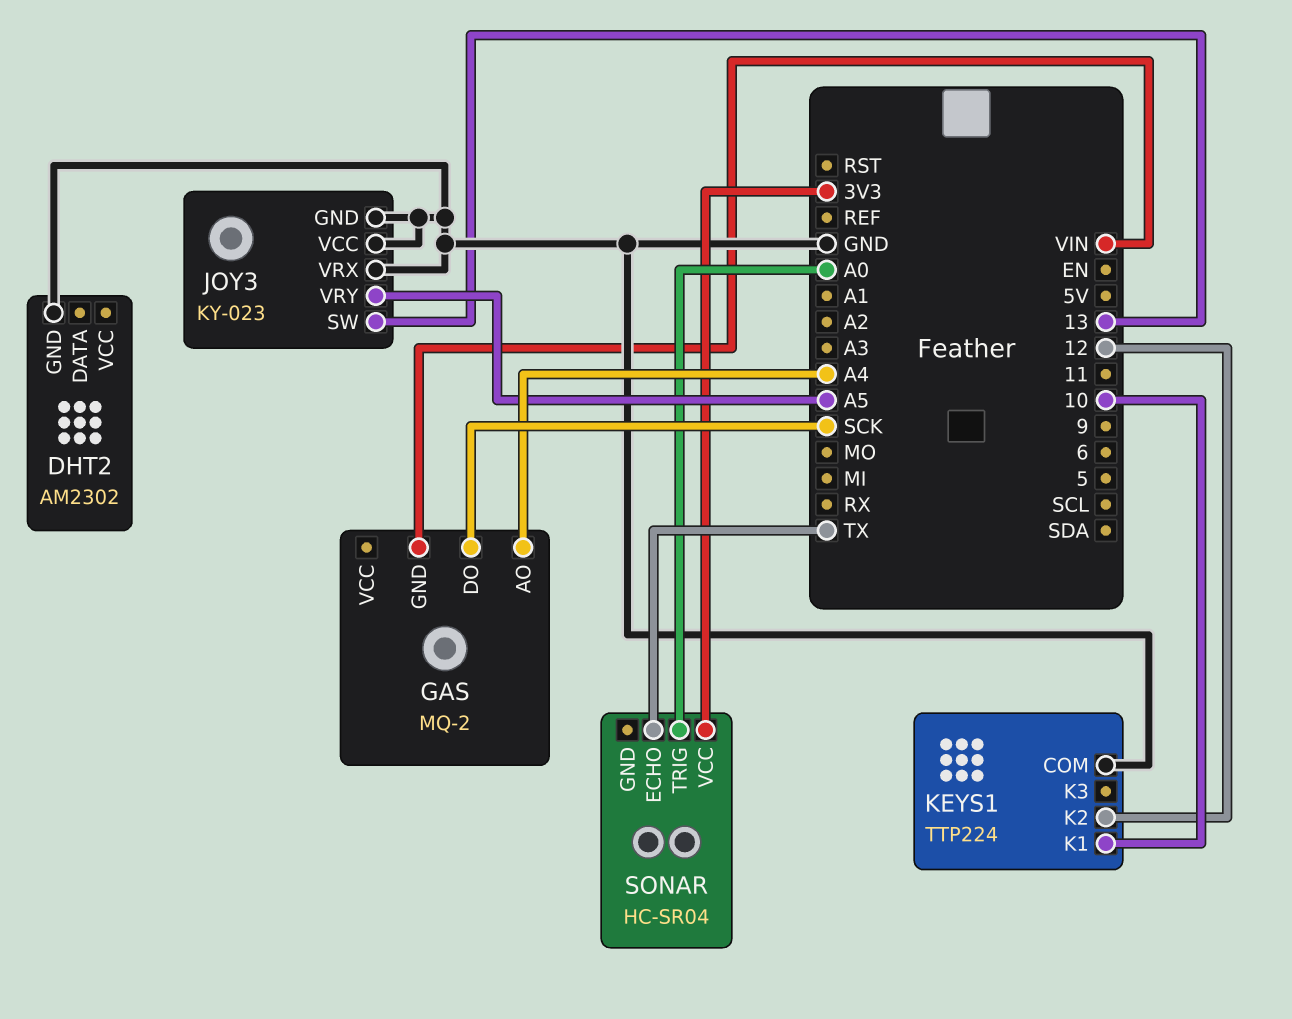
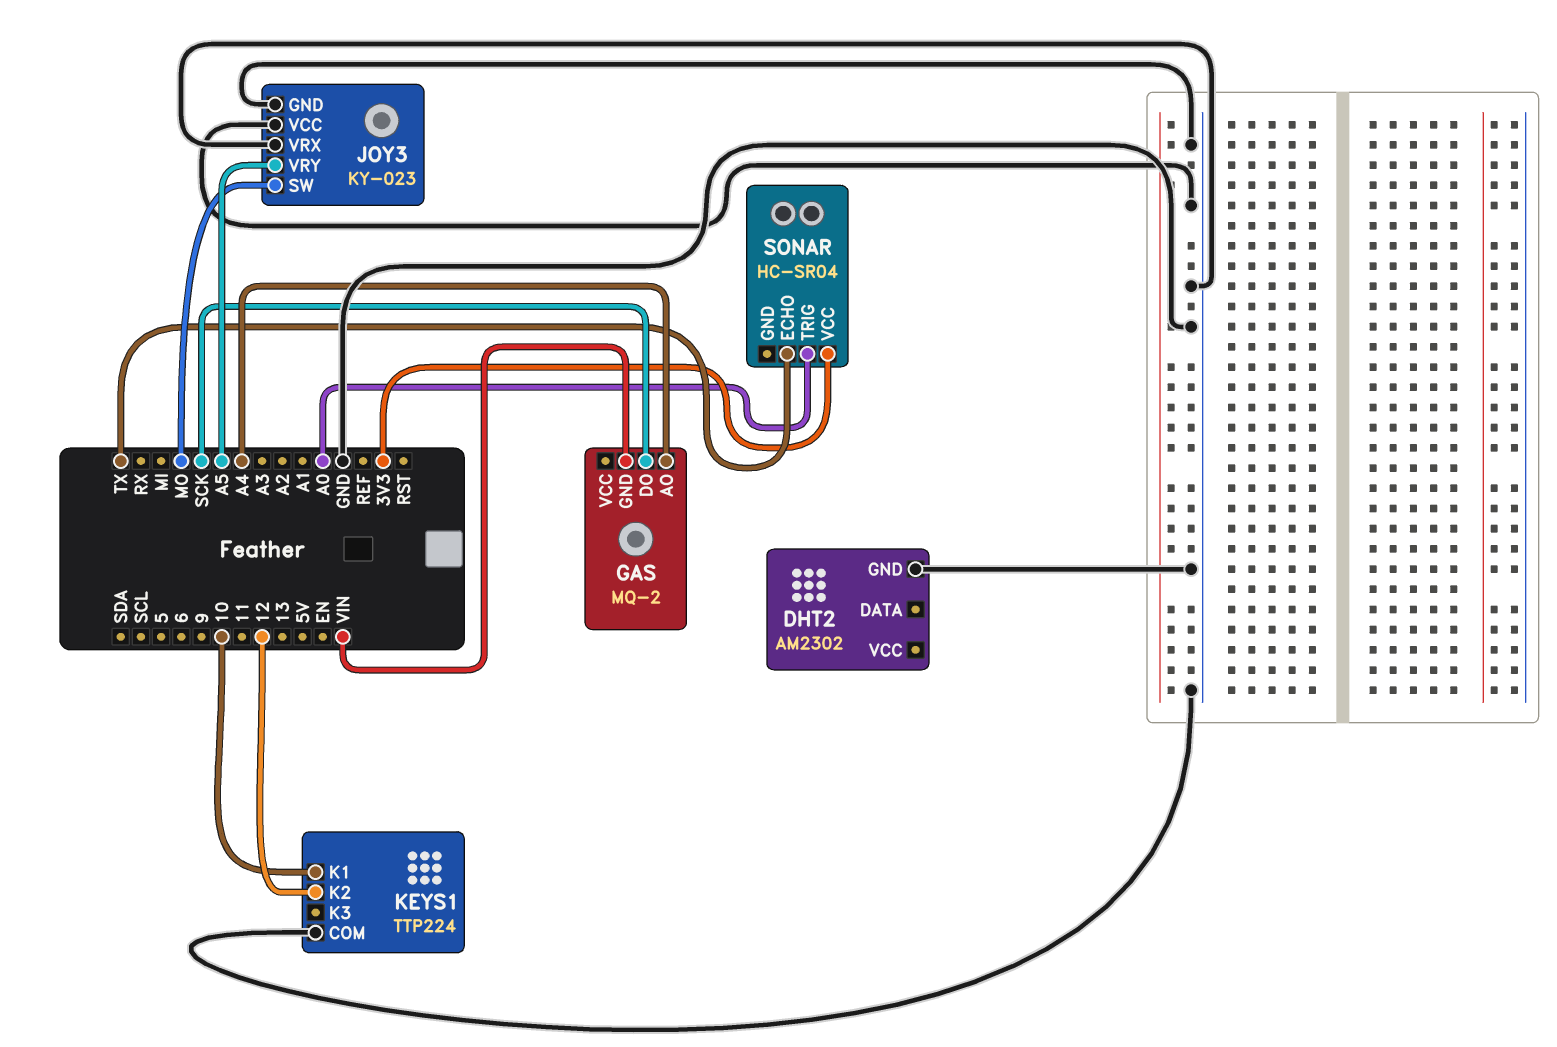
JOY3 pin SW: 13 -> MO

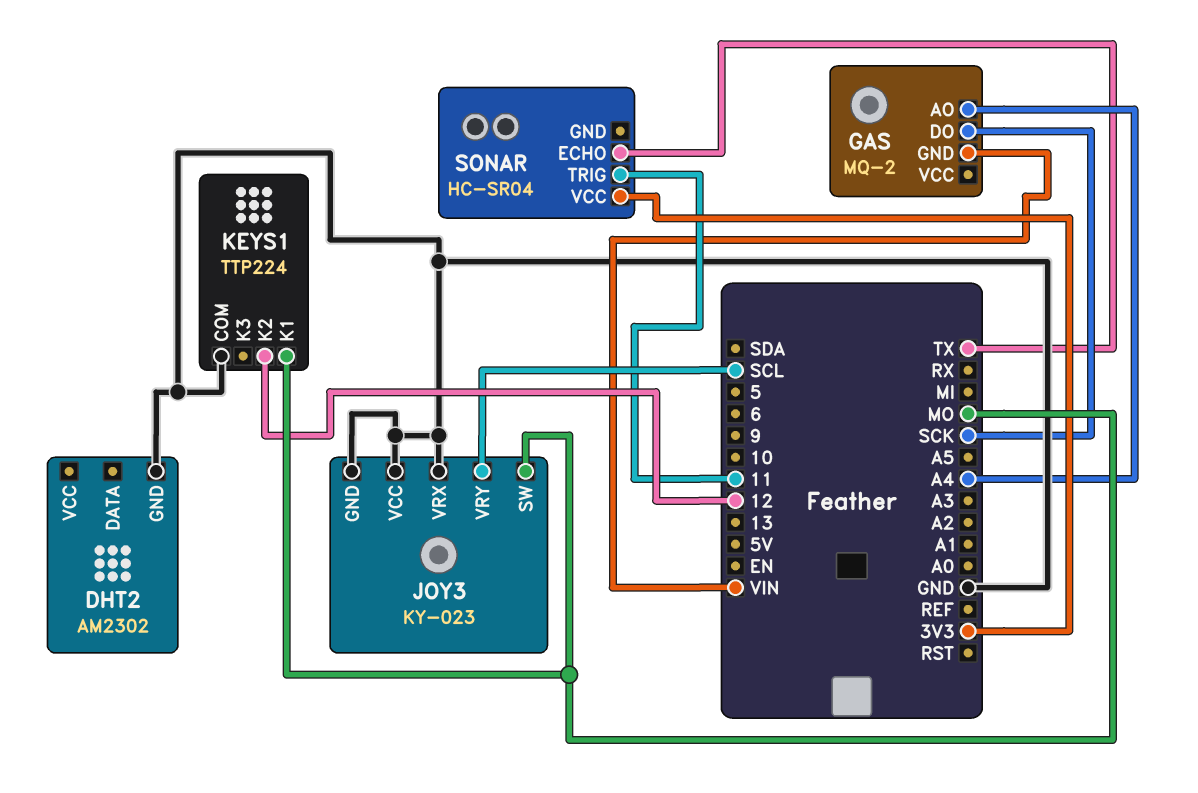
JOY3 pin VRY: A5 -> SCL
KEYS1 pin K1: 10 -> MO
SONAR pin TRIG: A0 -> 11

